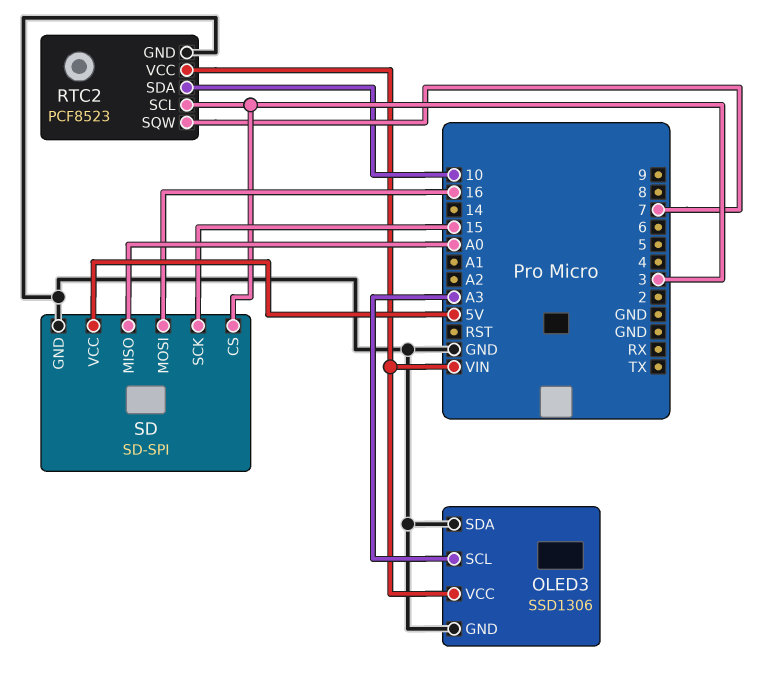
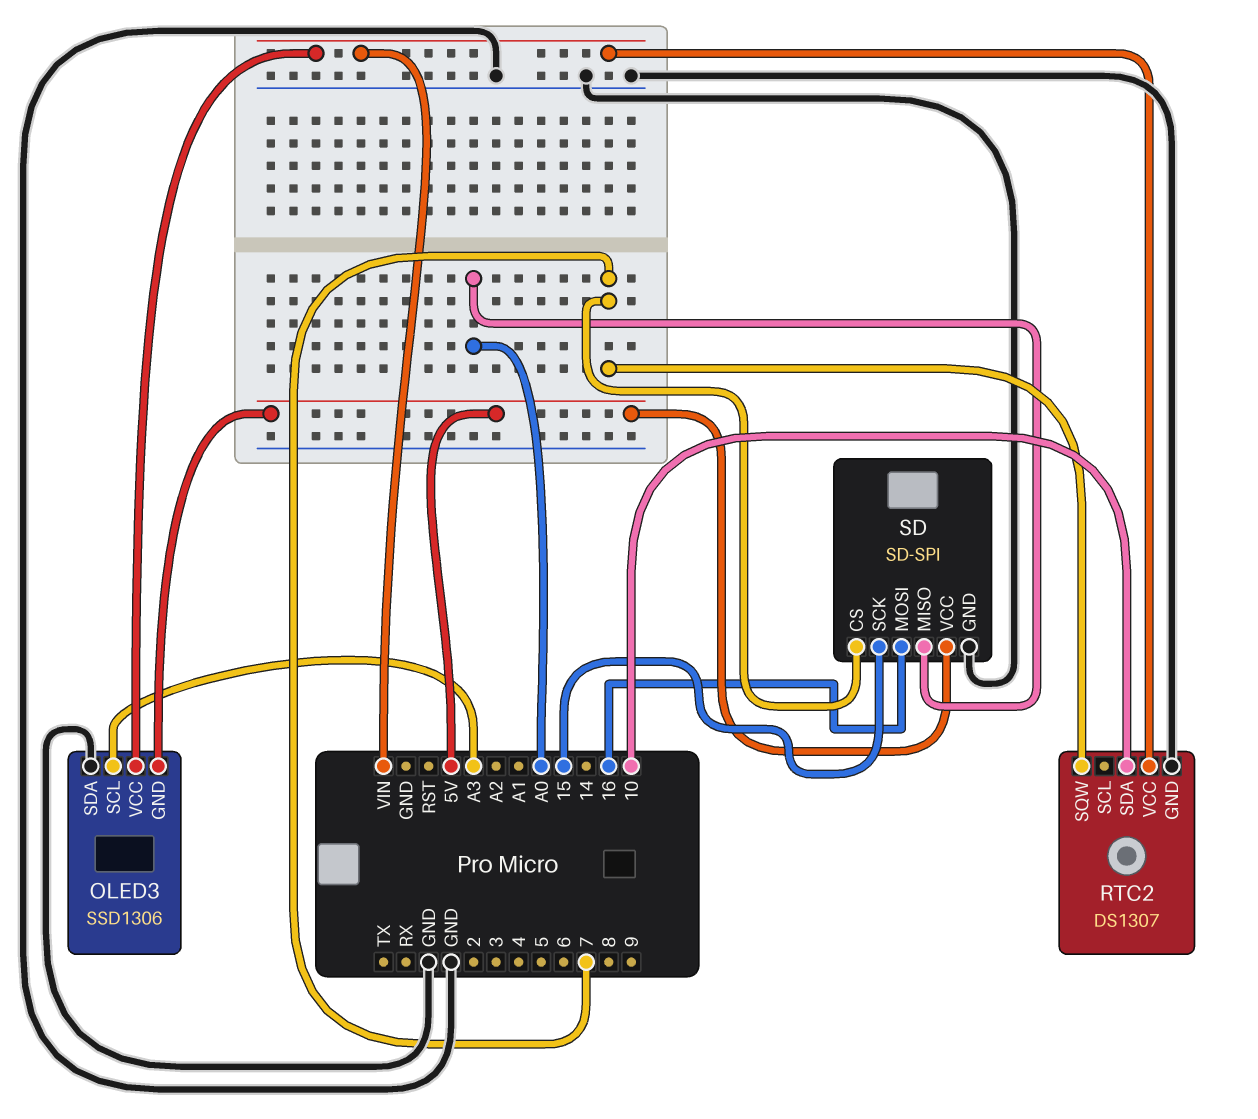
OLED3 pin GND: GND -> 5V
RTC2: PCF8523 -> DS1307
RTC2 pin SCL: 3 -> none
SD pin CS: 3 -> 7

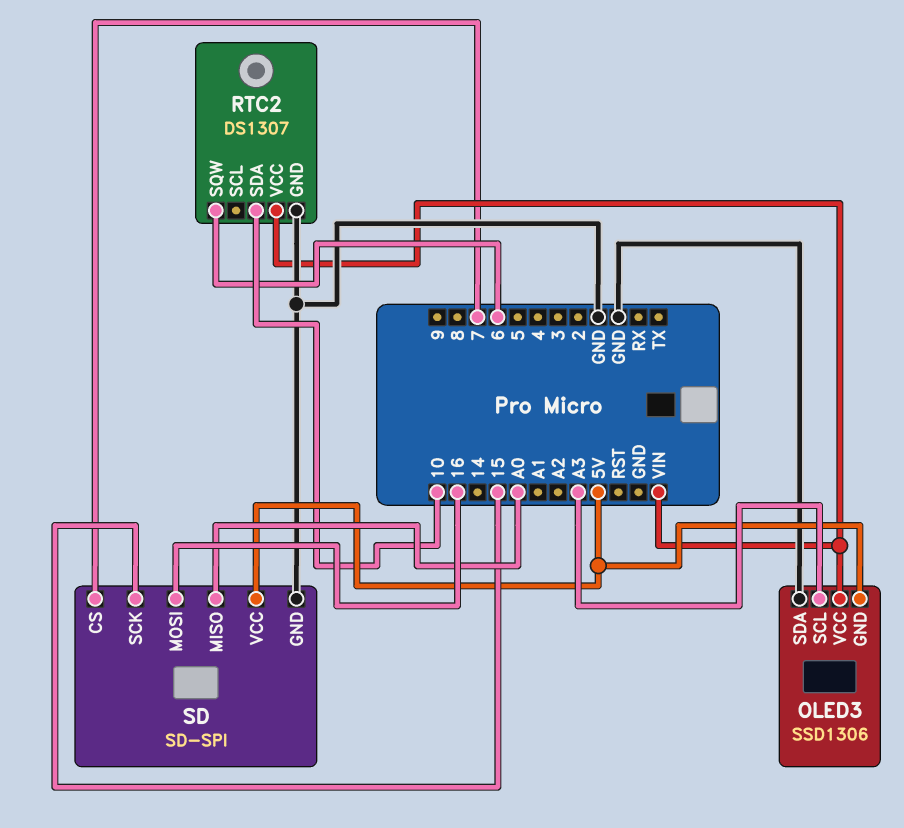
RTC2 pin SQW: 7 -> 6

